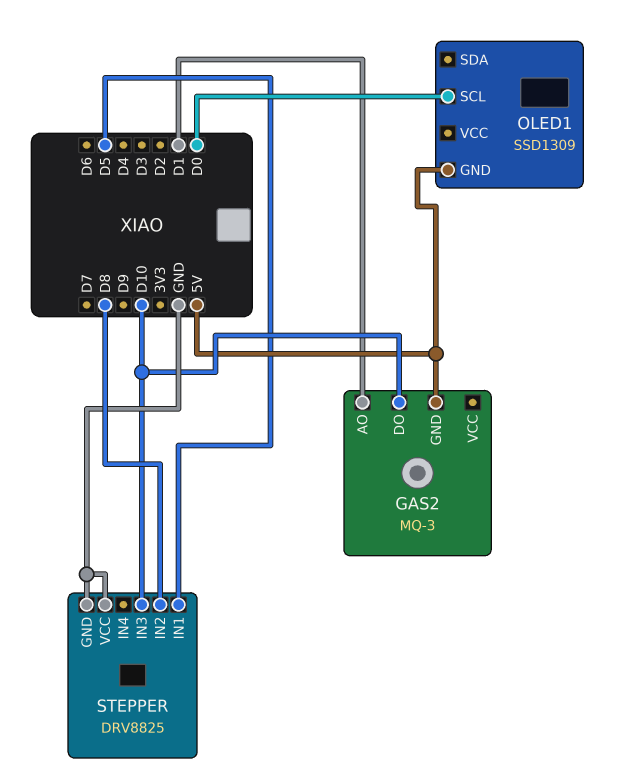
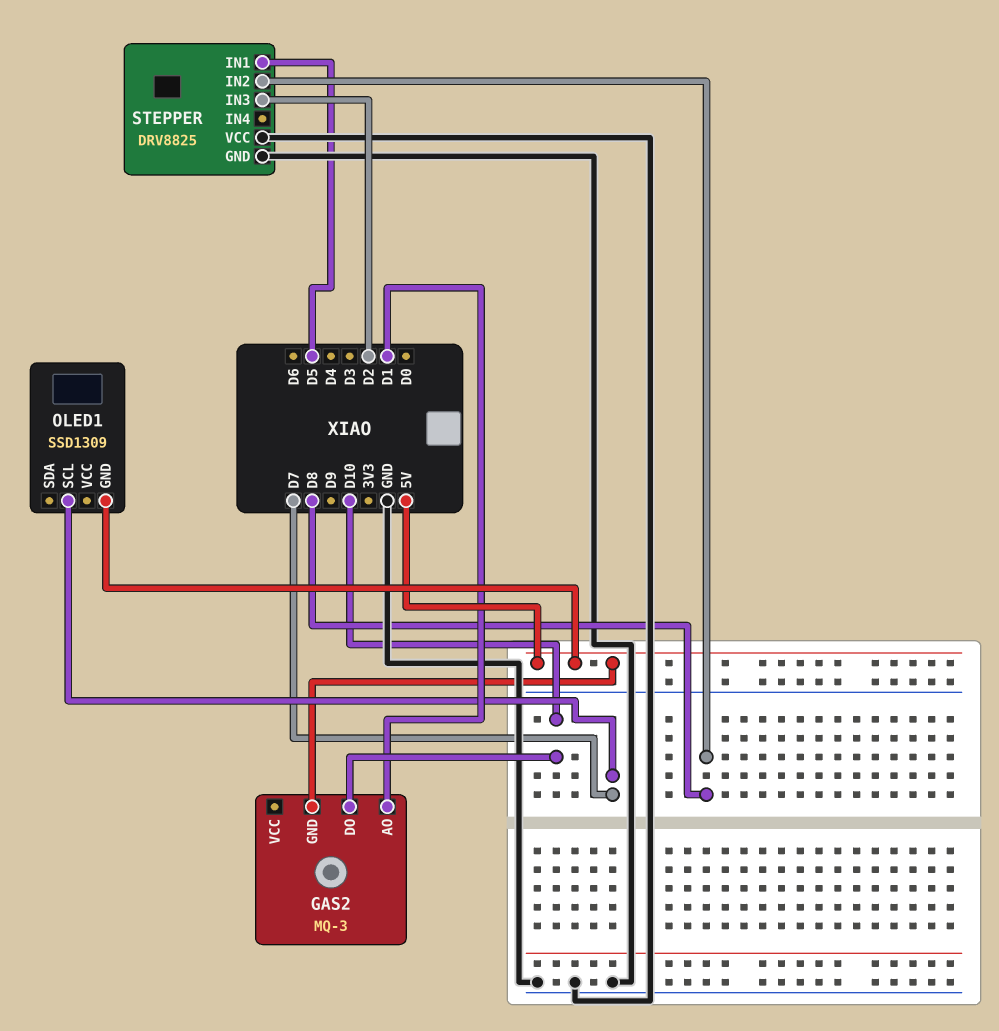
OLED1 pin SCL: D0 -> D7
STEPPER pin IN3: D10 -> D2

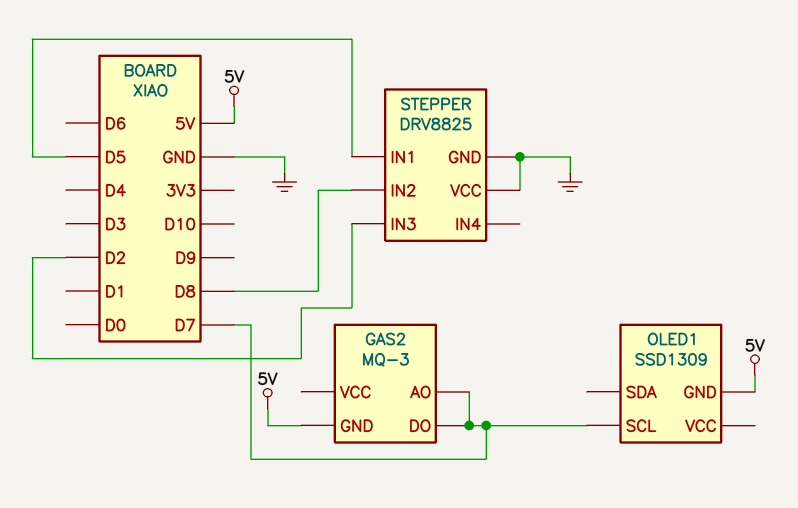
GAS2 pin AO: D1 -> D7
GAS2 pin DO: D10 -> D7

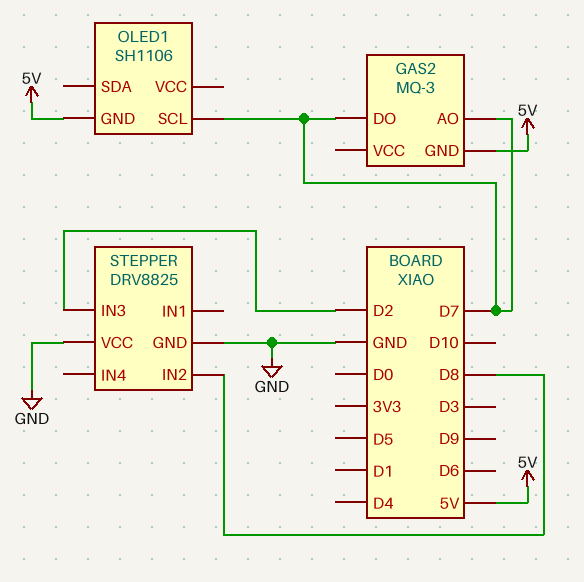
OLED1: SSD1309 -> SH1106
STEPPER pin IN1: D5 -> none

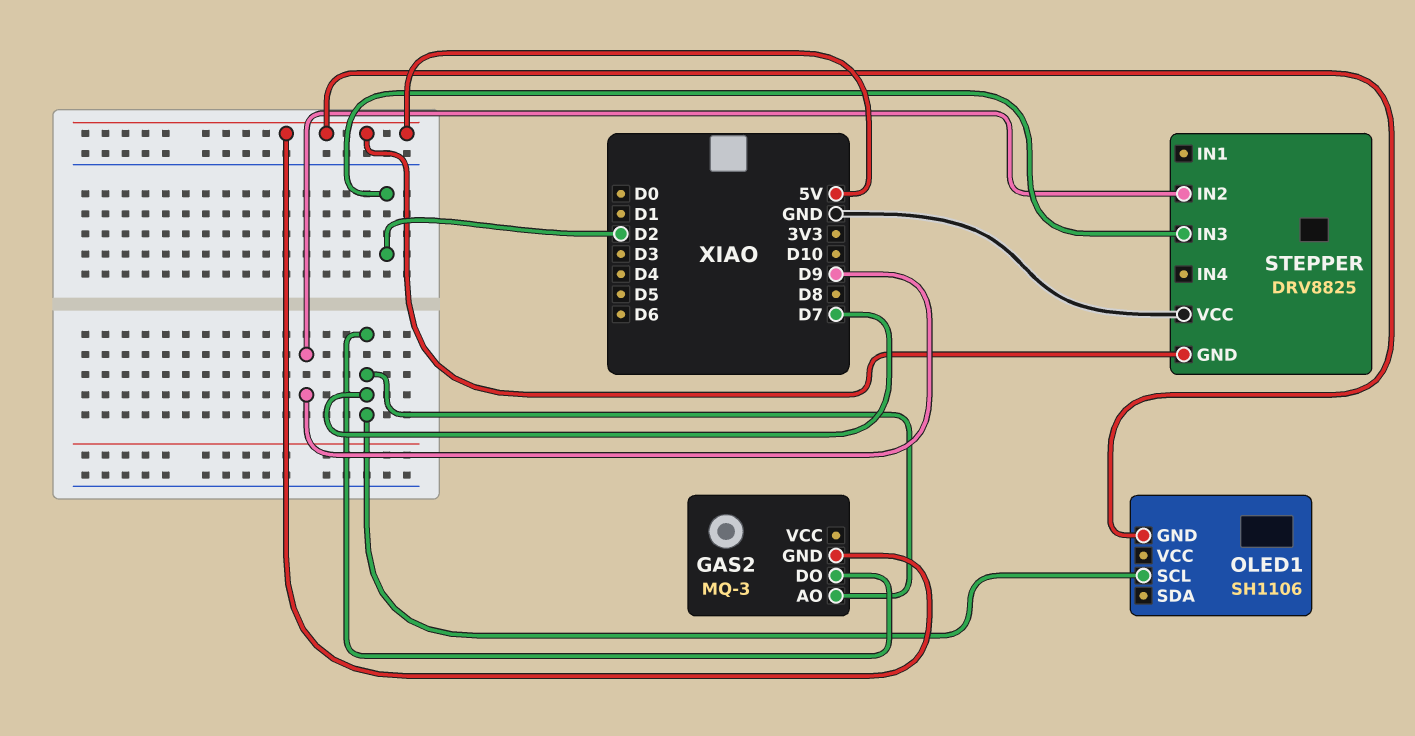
STEPPER pin GND: GND -> 5V
STEPPER pin IN2: D8 -> D9

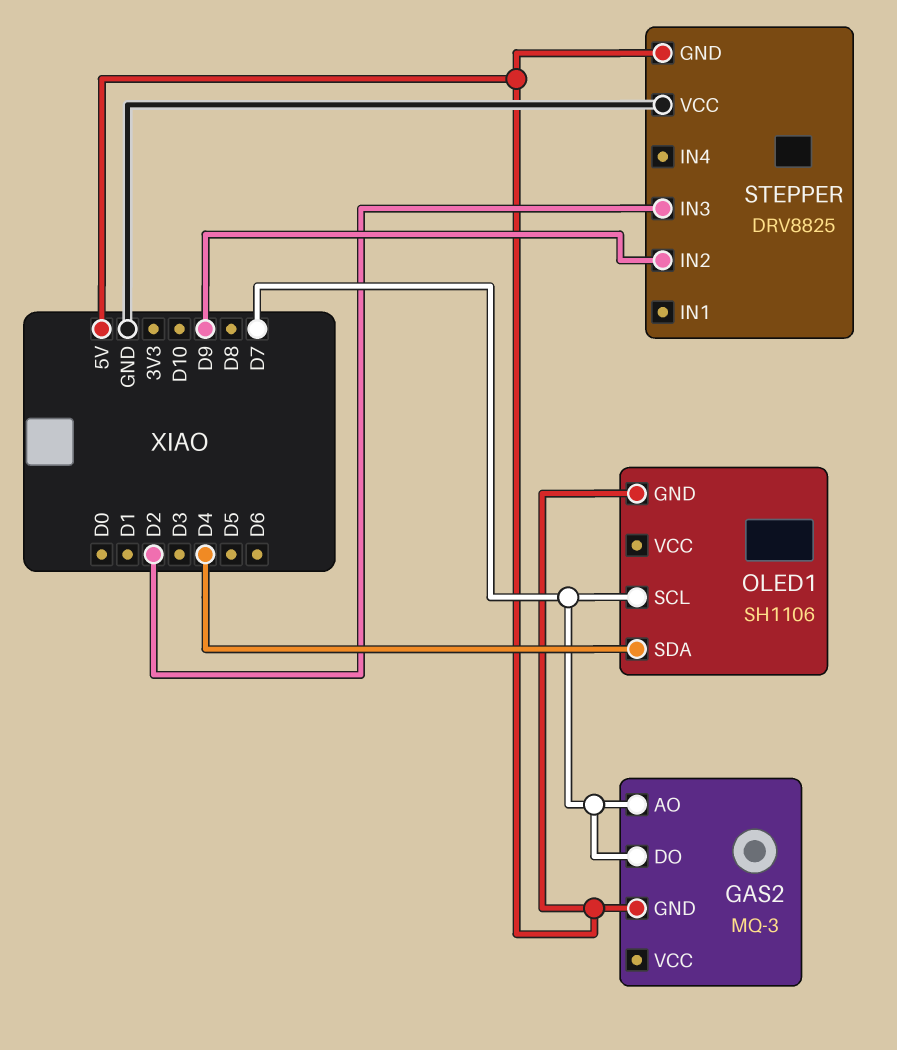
OLED1 pin SDA: none -> D4

